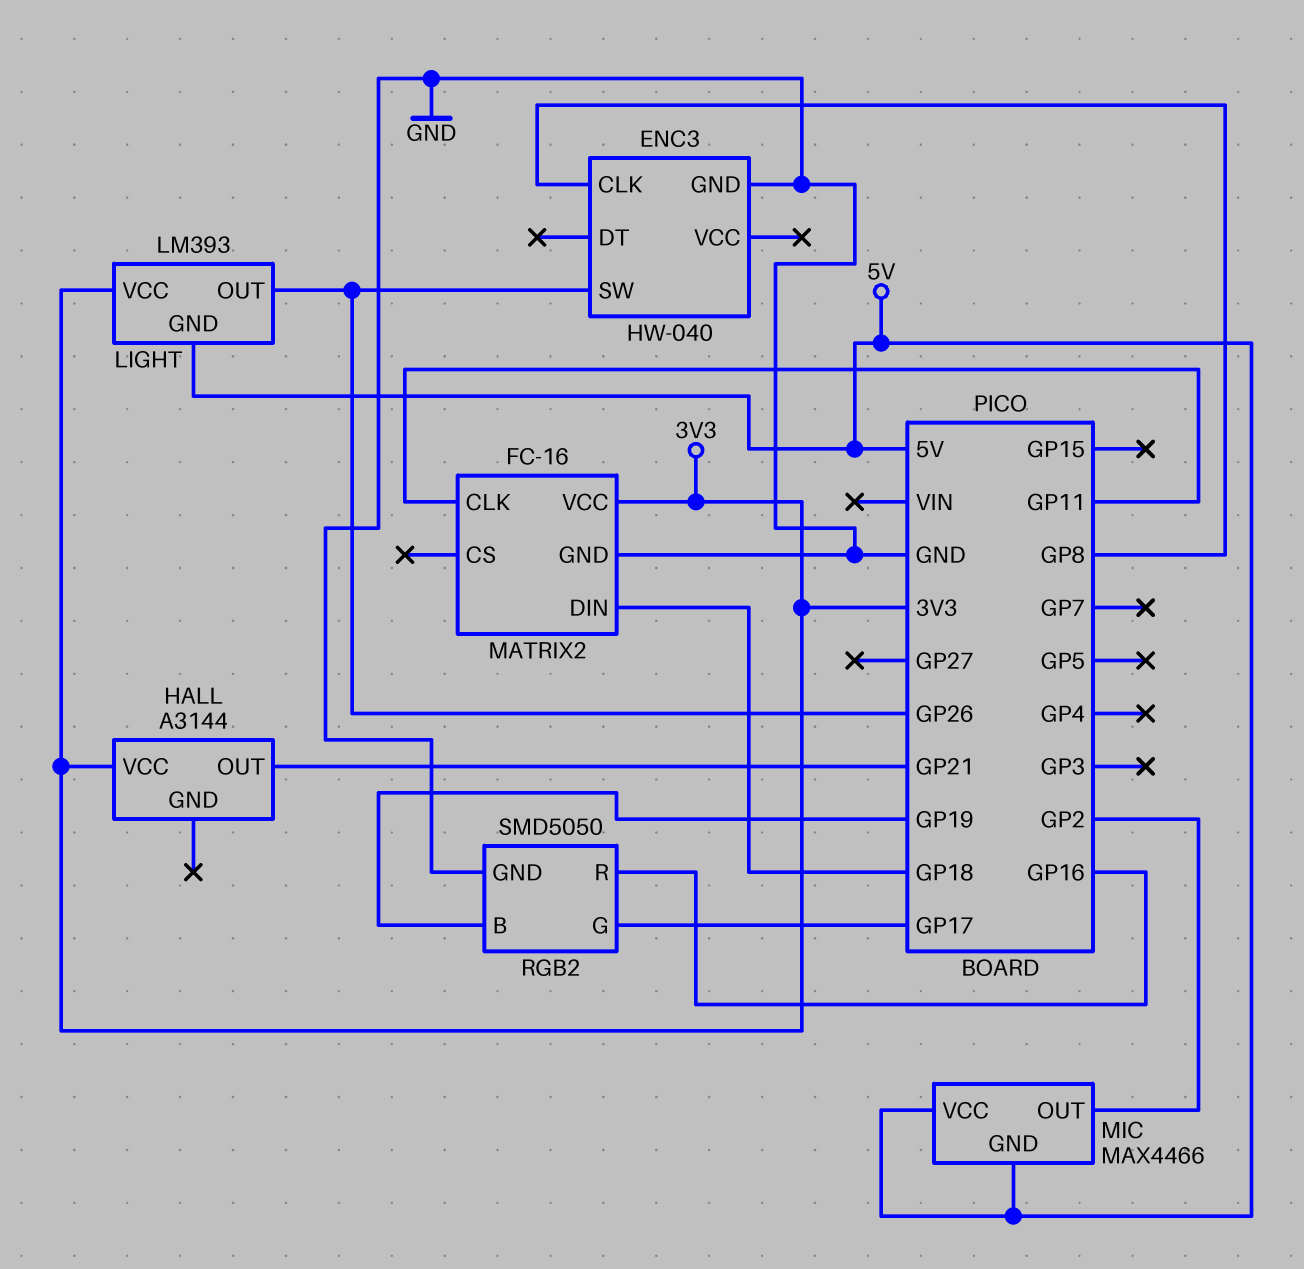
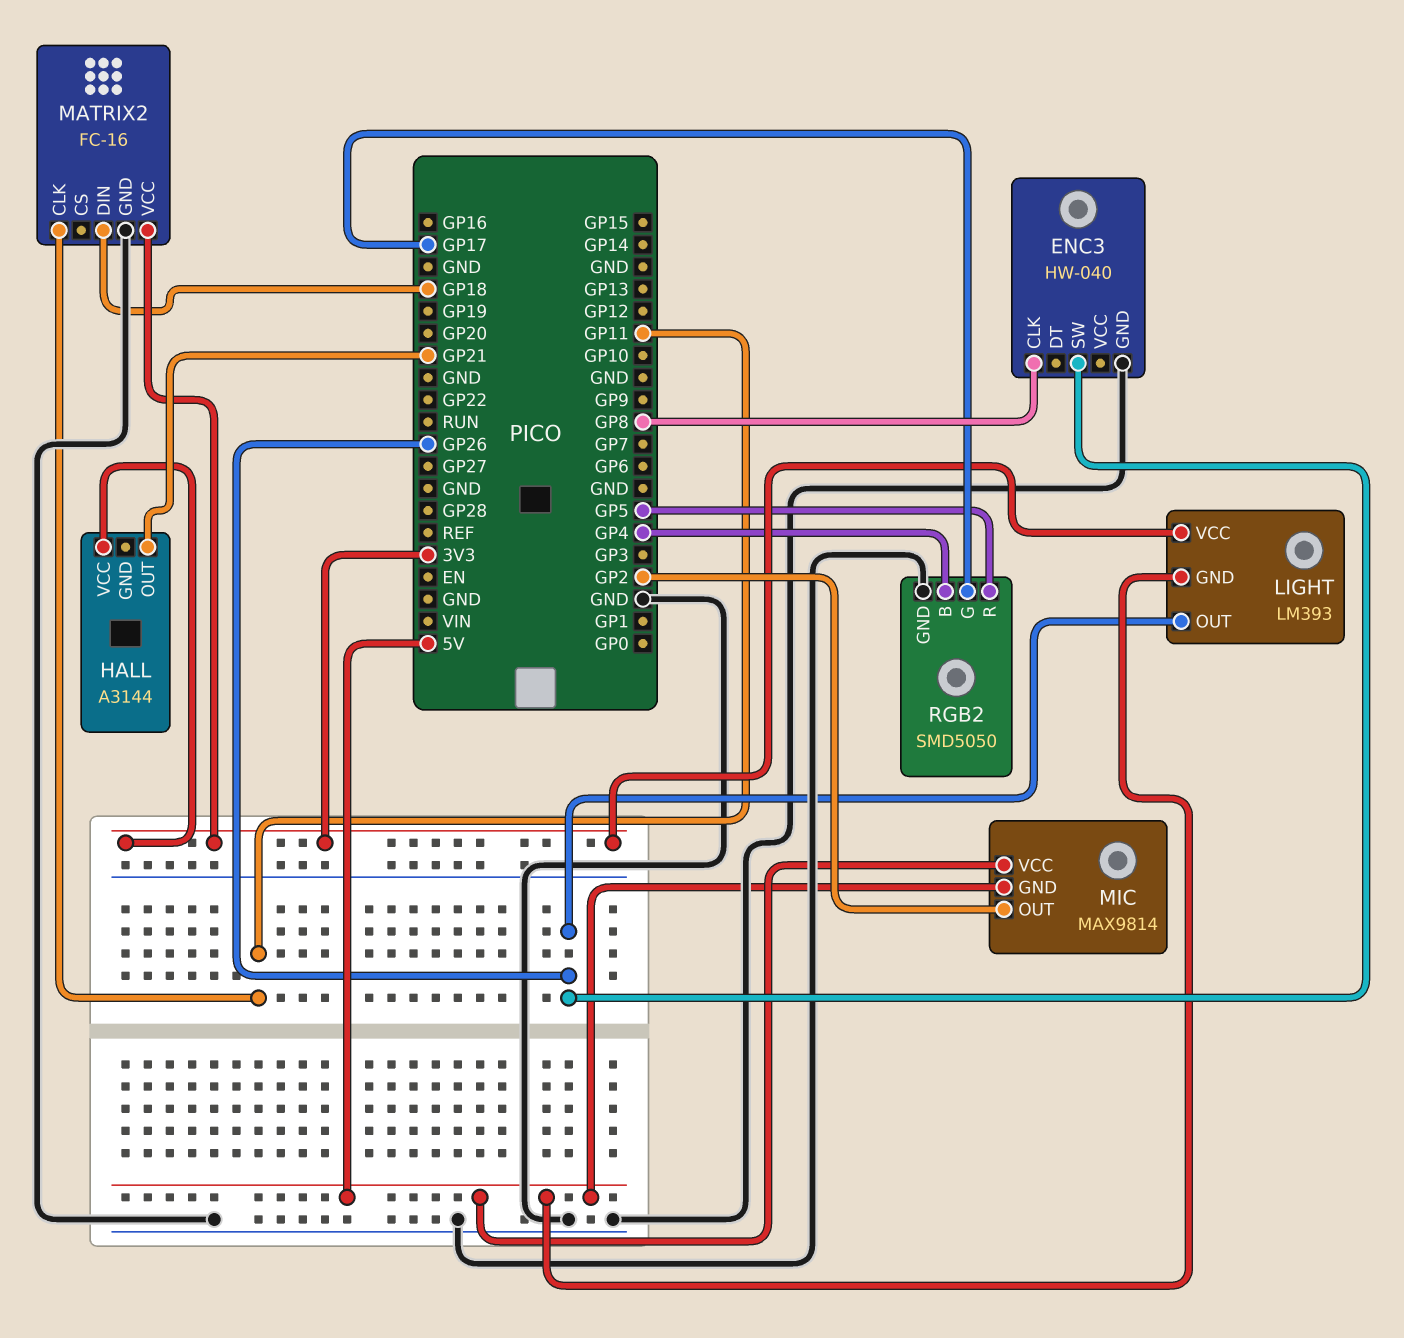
MIC: MAX4466 -> MAX9814
RGB2 pin B: GP19 -> GP4
RGB2 pin R: GP16 -> GP5

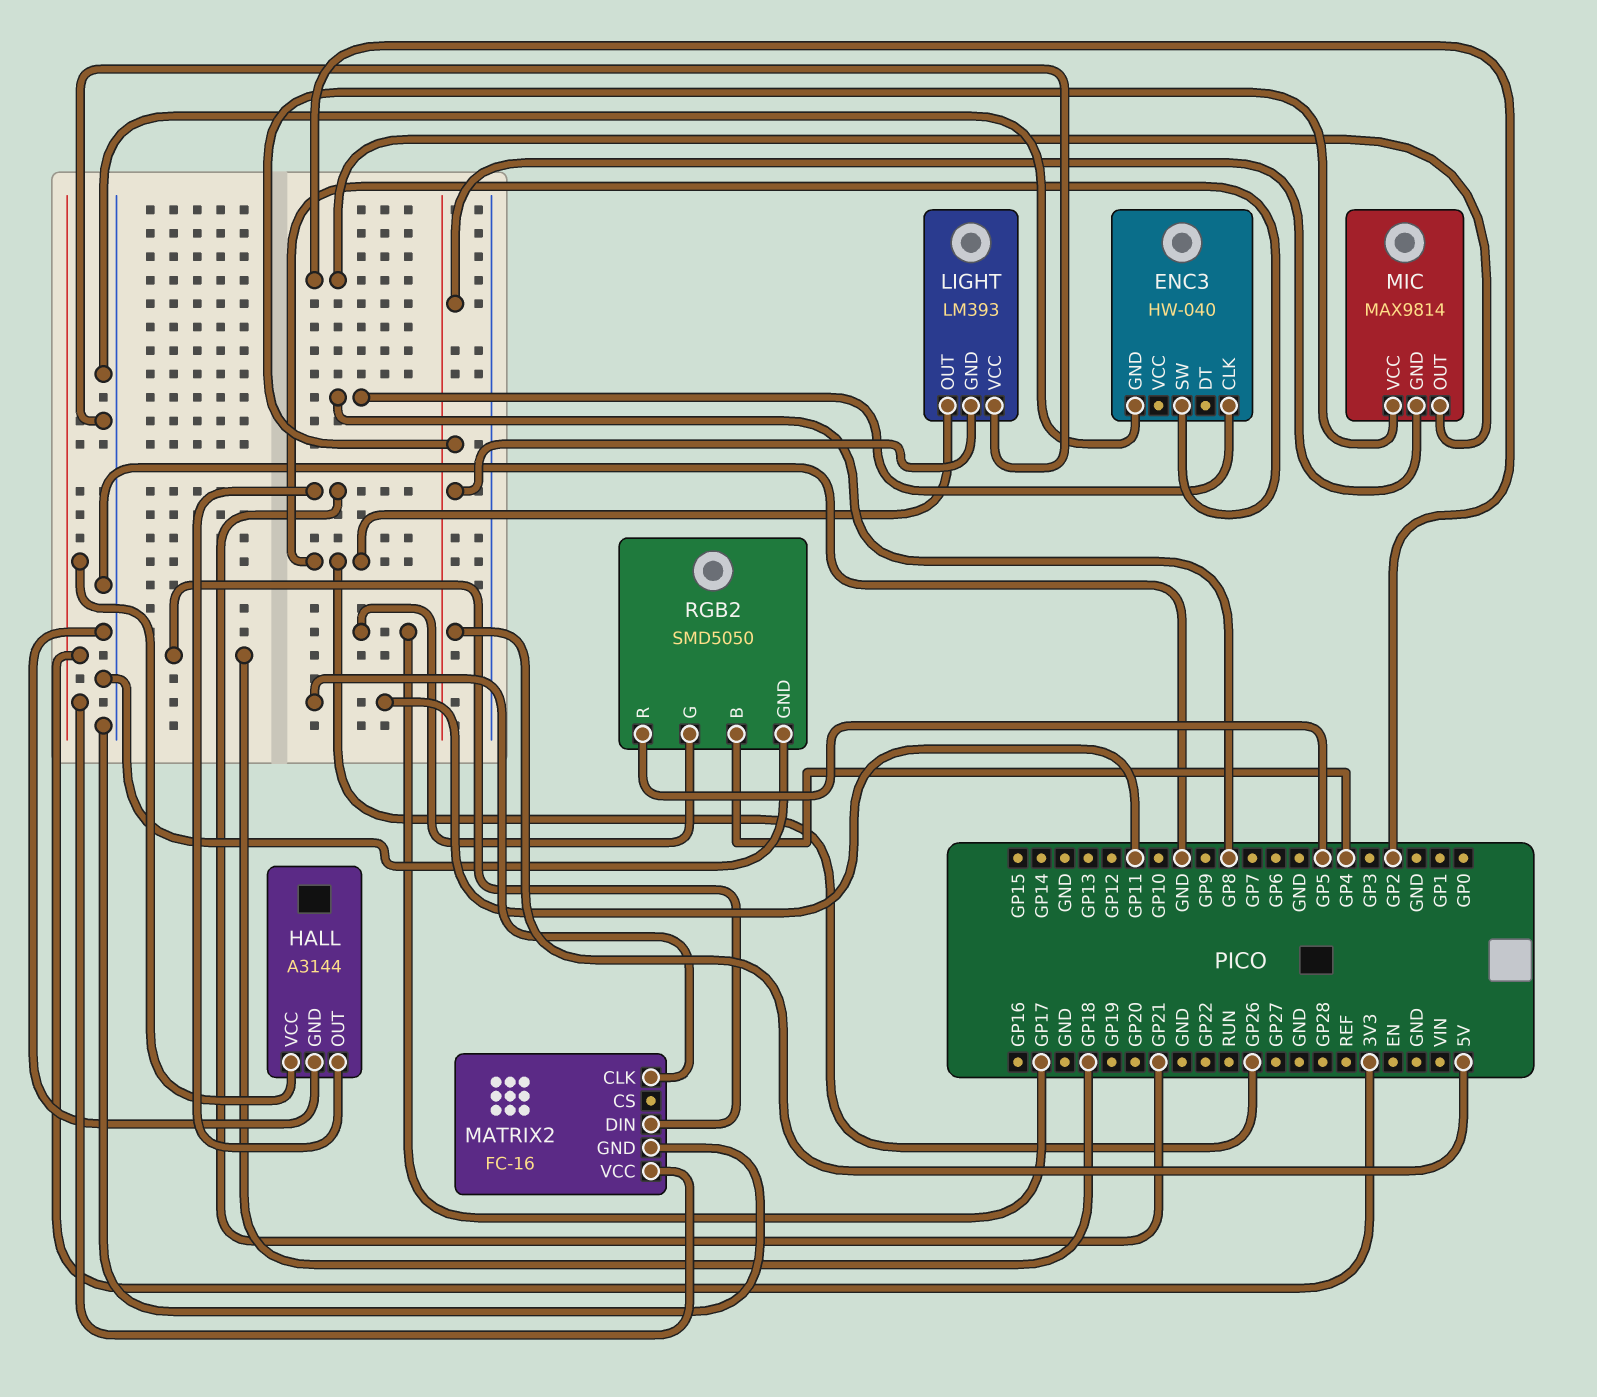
HALL pin GND: none -> GND
LIGHT pin VCC: 3V3 -> GND

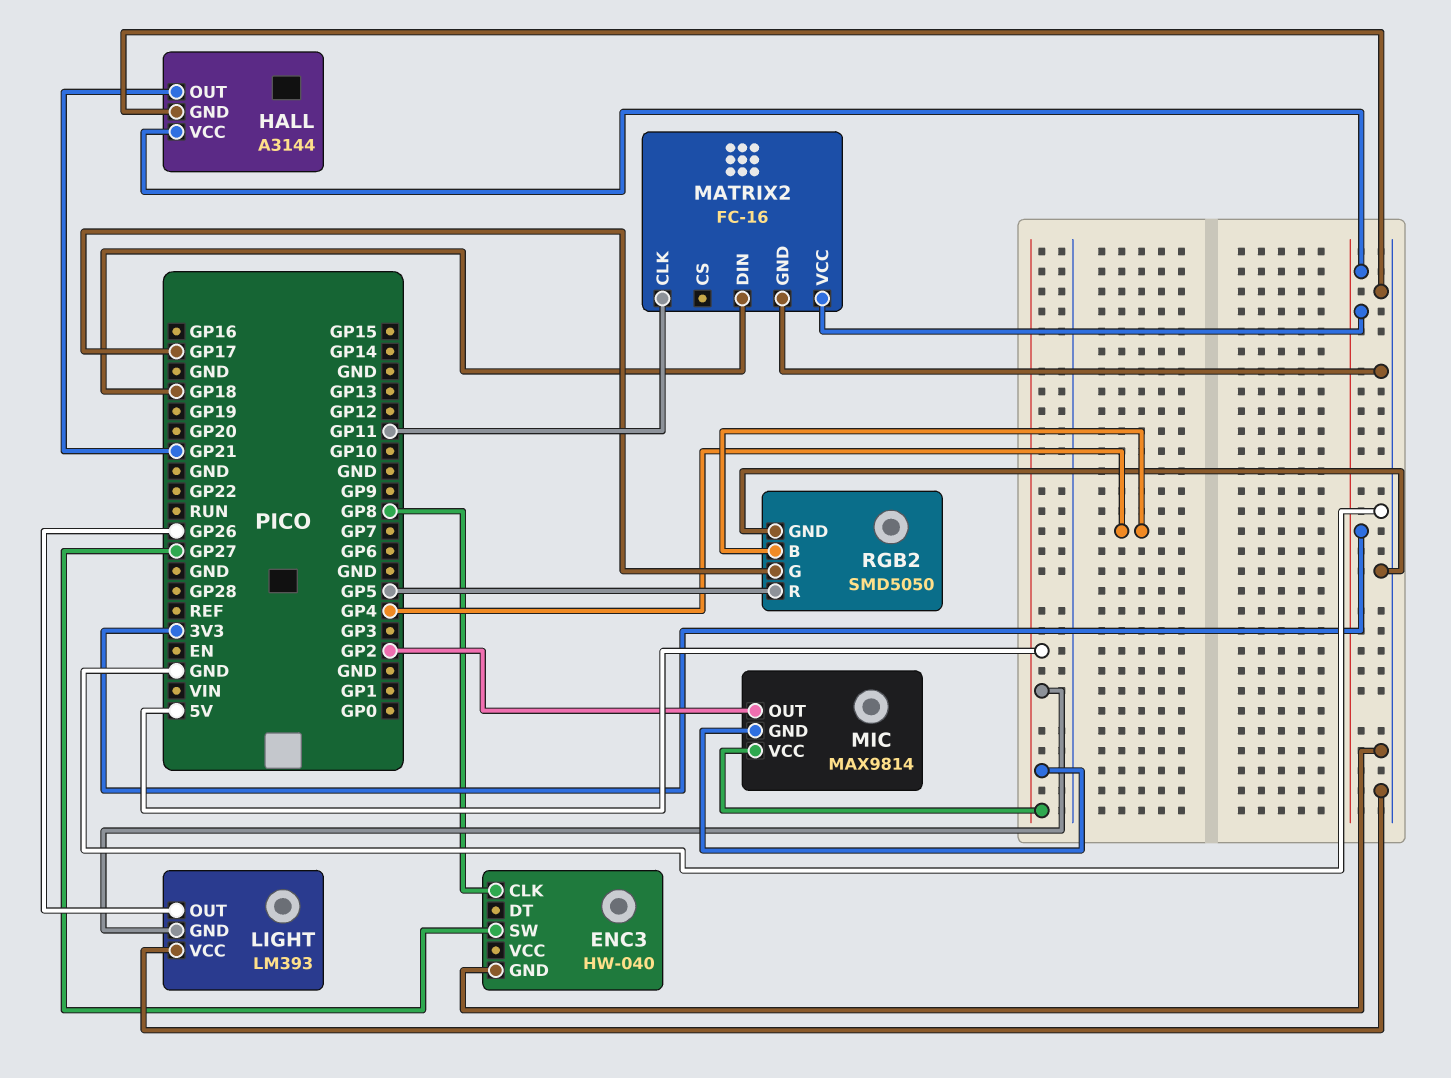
ENC3 pin SW: GP26 -> GP27

